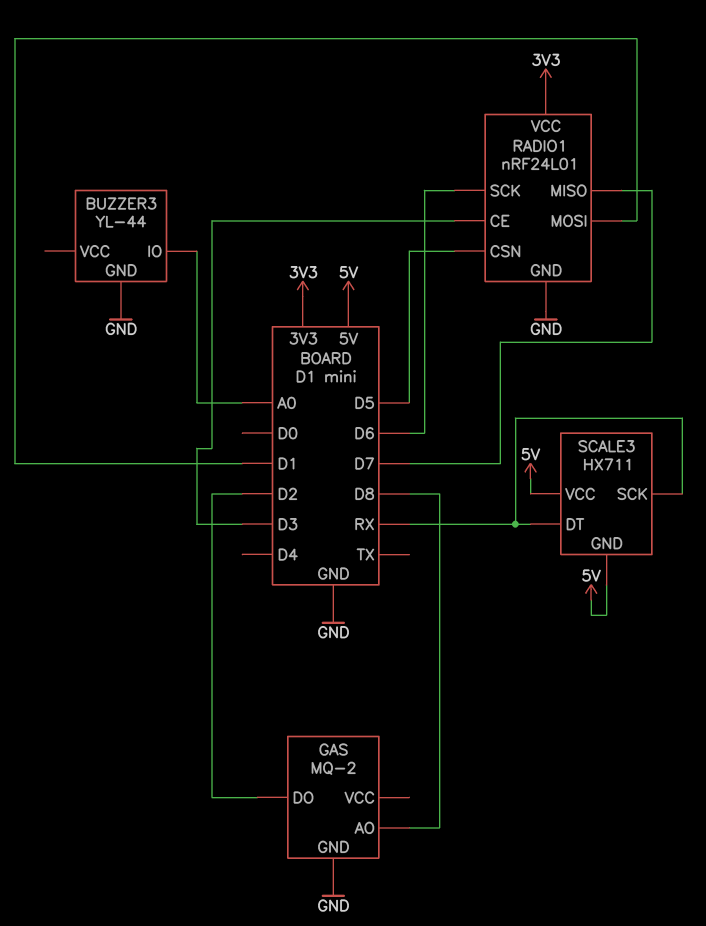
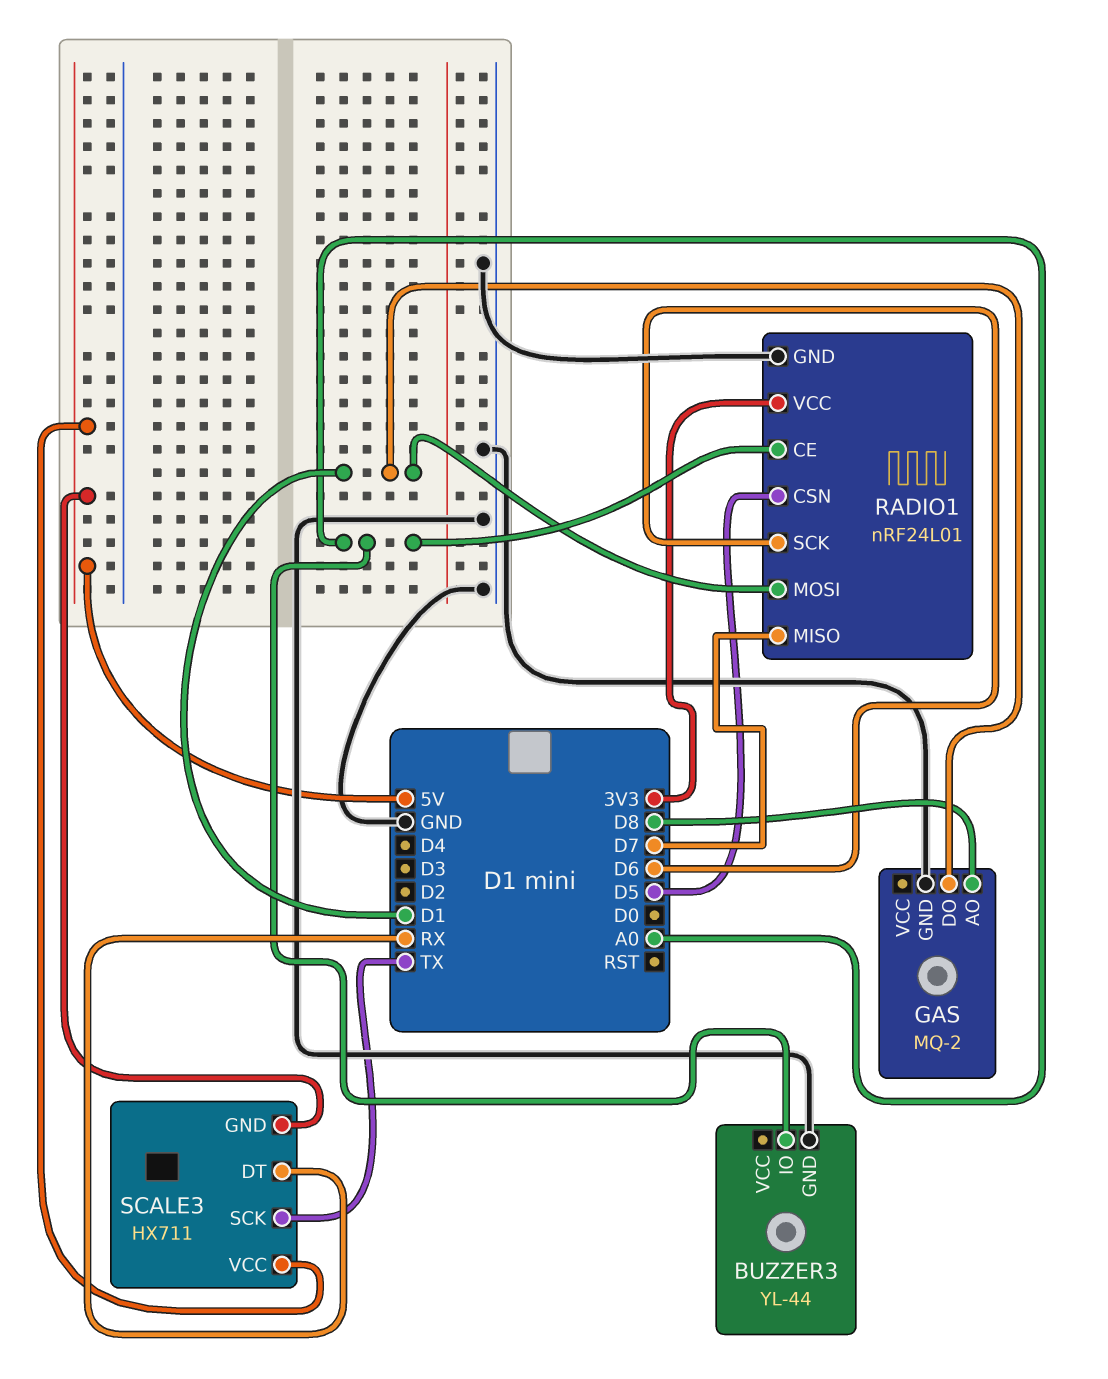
GAS pin DO: D2 -> D1
RADIO1 pin CE: D3 -> A0
SCALE3 pin SCK: RX -> TX

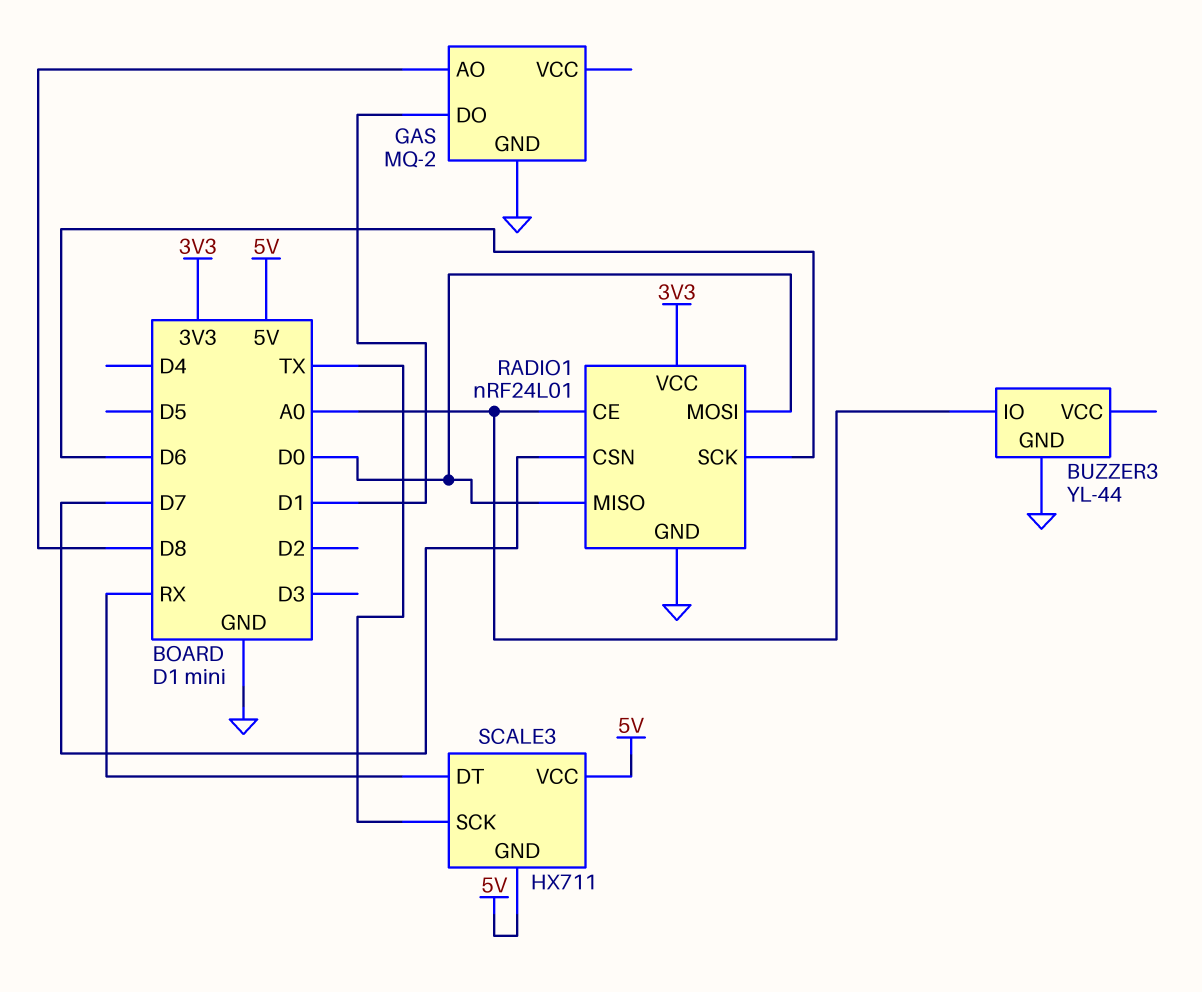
RADIO1 pin CSN: D5 -> D7
RADIO1 pin MISO: D7 -> D0
RADIO1 pin MOSI: D1 -> D0

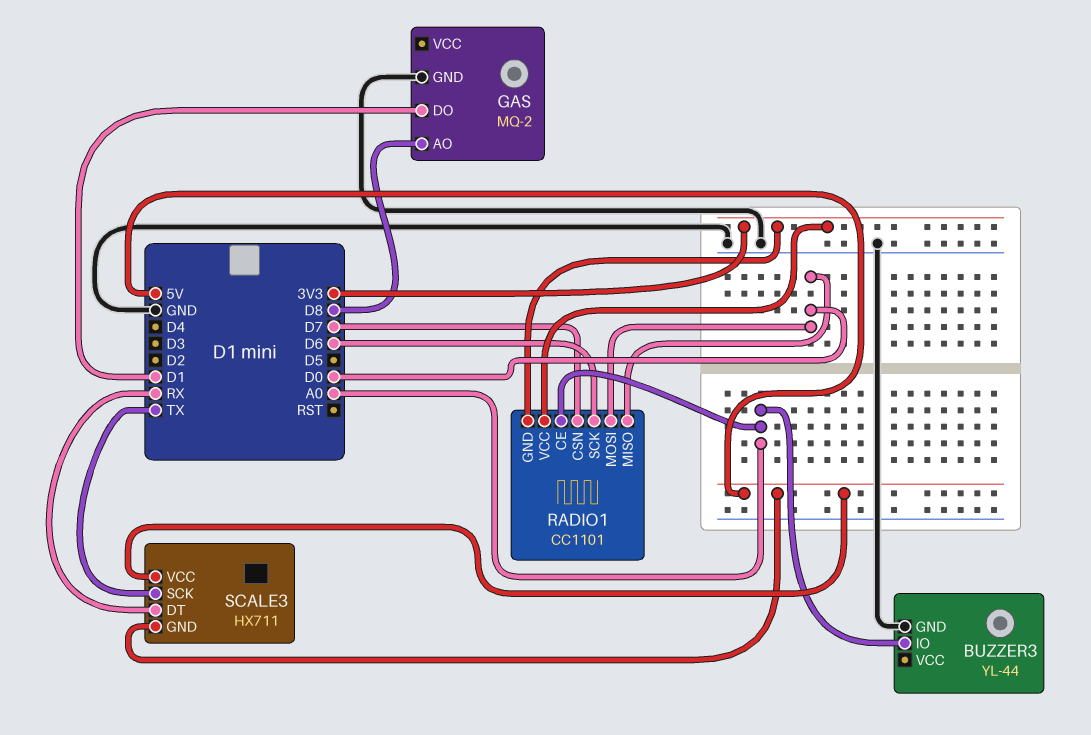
RADIO1: nRF24L01 -> CC1101
RADIO1 pin GND: GND -> 3V3

